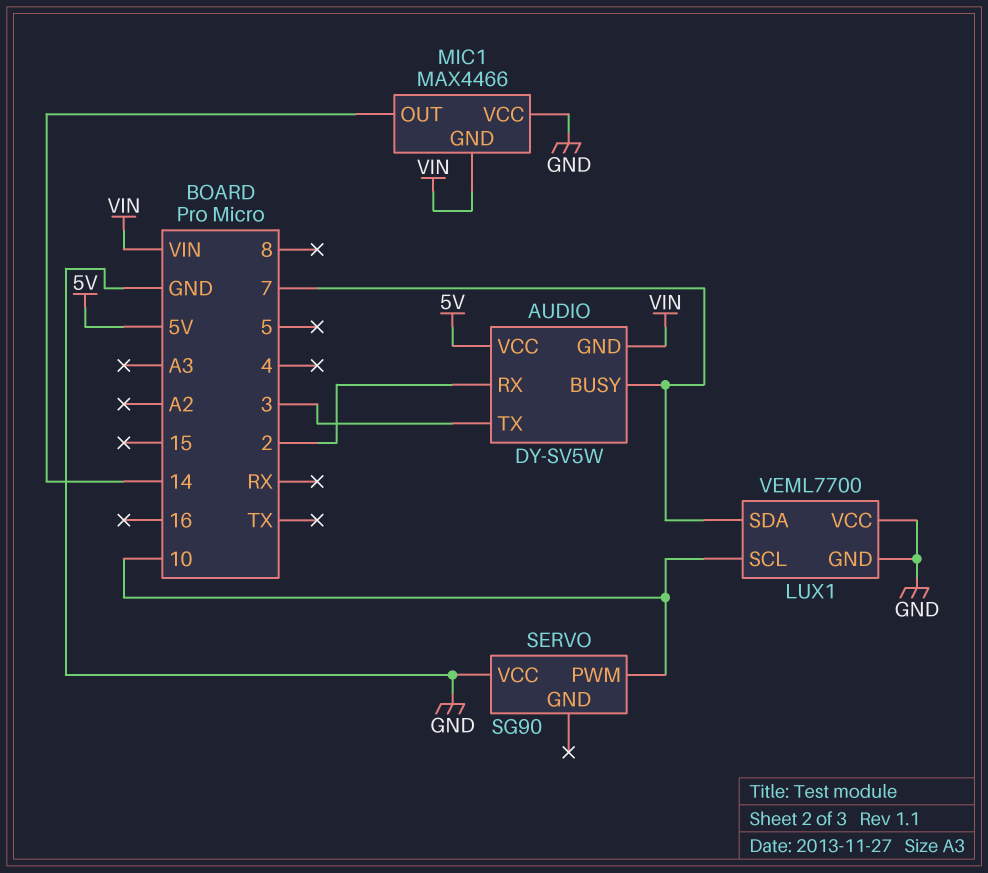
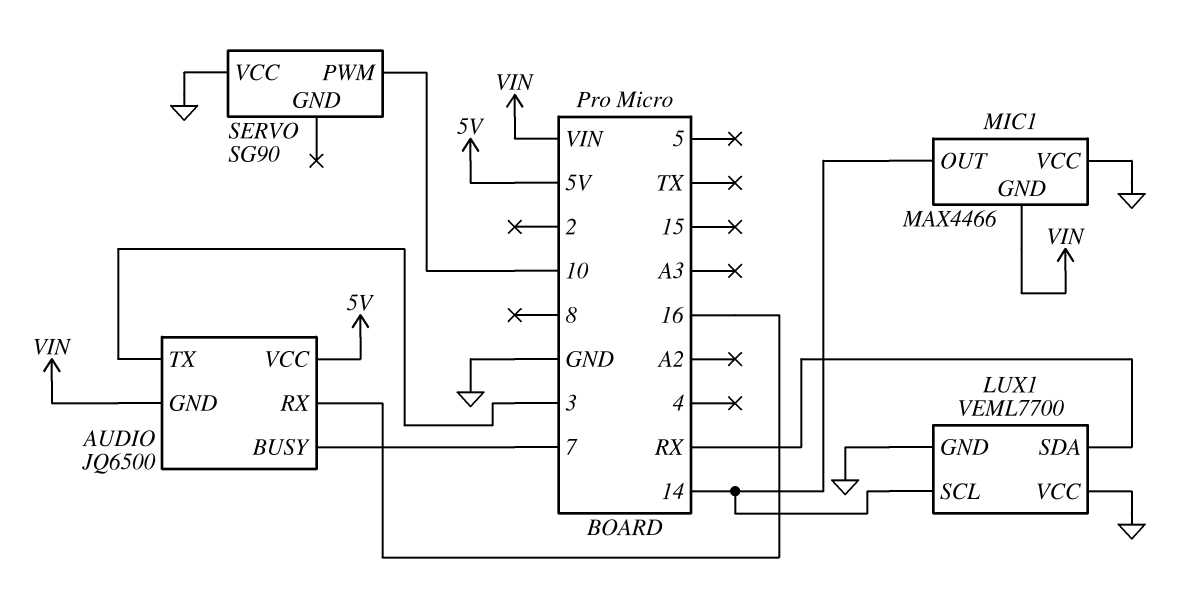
AUDIO: DY-SV5W -> JQ6500
AUDIO pin RX: 2 -> 16
LUX1 pin SCL: 10 -> 14
LUX1 pin SDA: 7 -> RX

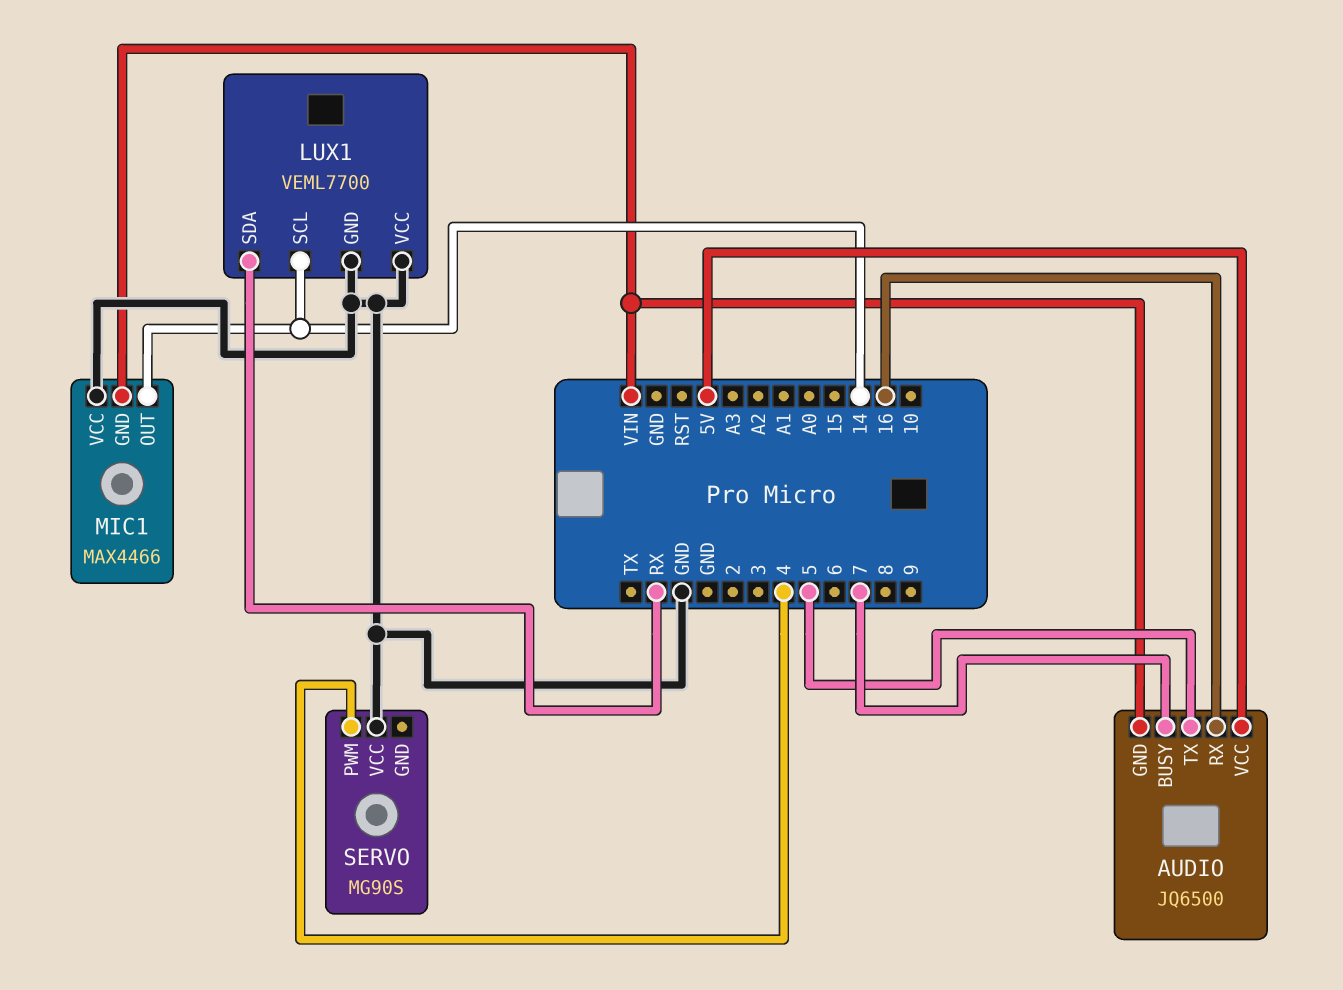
AUDIO pin TX: 3 -> 5
SERVO: SG90 -> MG90S
SERVO pin PWM: 10 -> 4

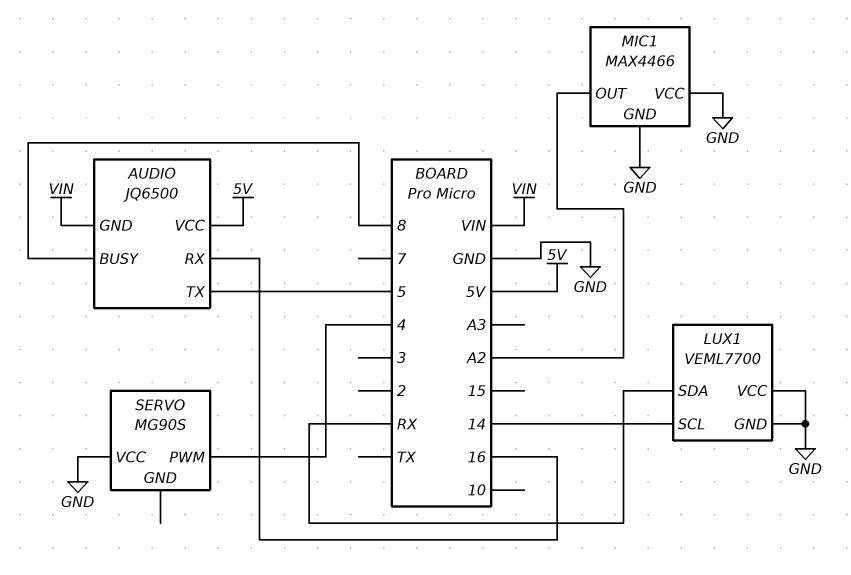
AUDIO pin BUSY: 7 -> 8
MIC1 pin GND: VIN -> GND
MIC1 pin OUT: 14 -> A2

